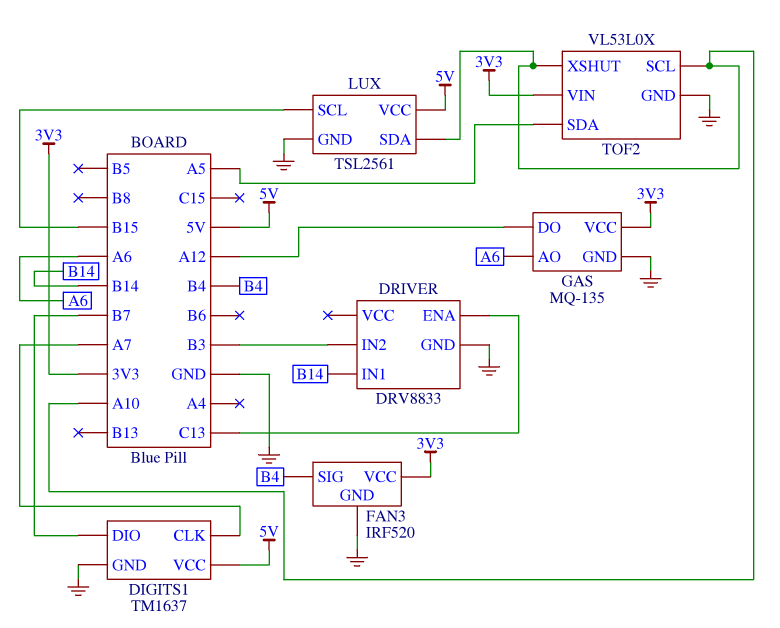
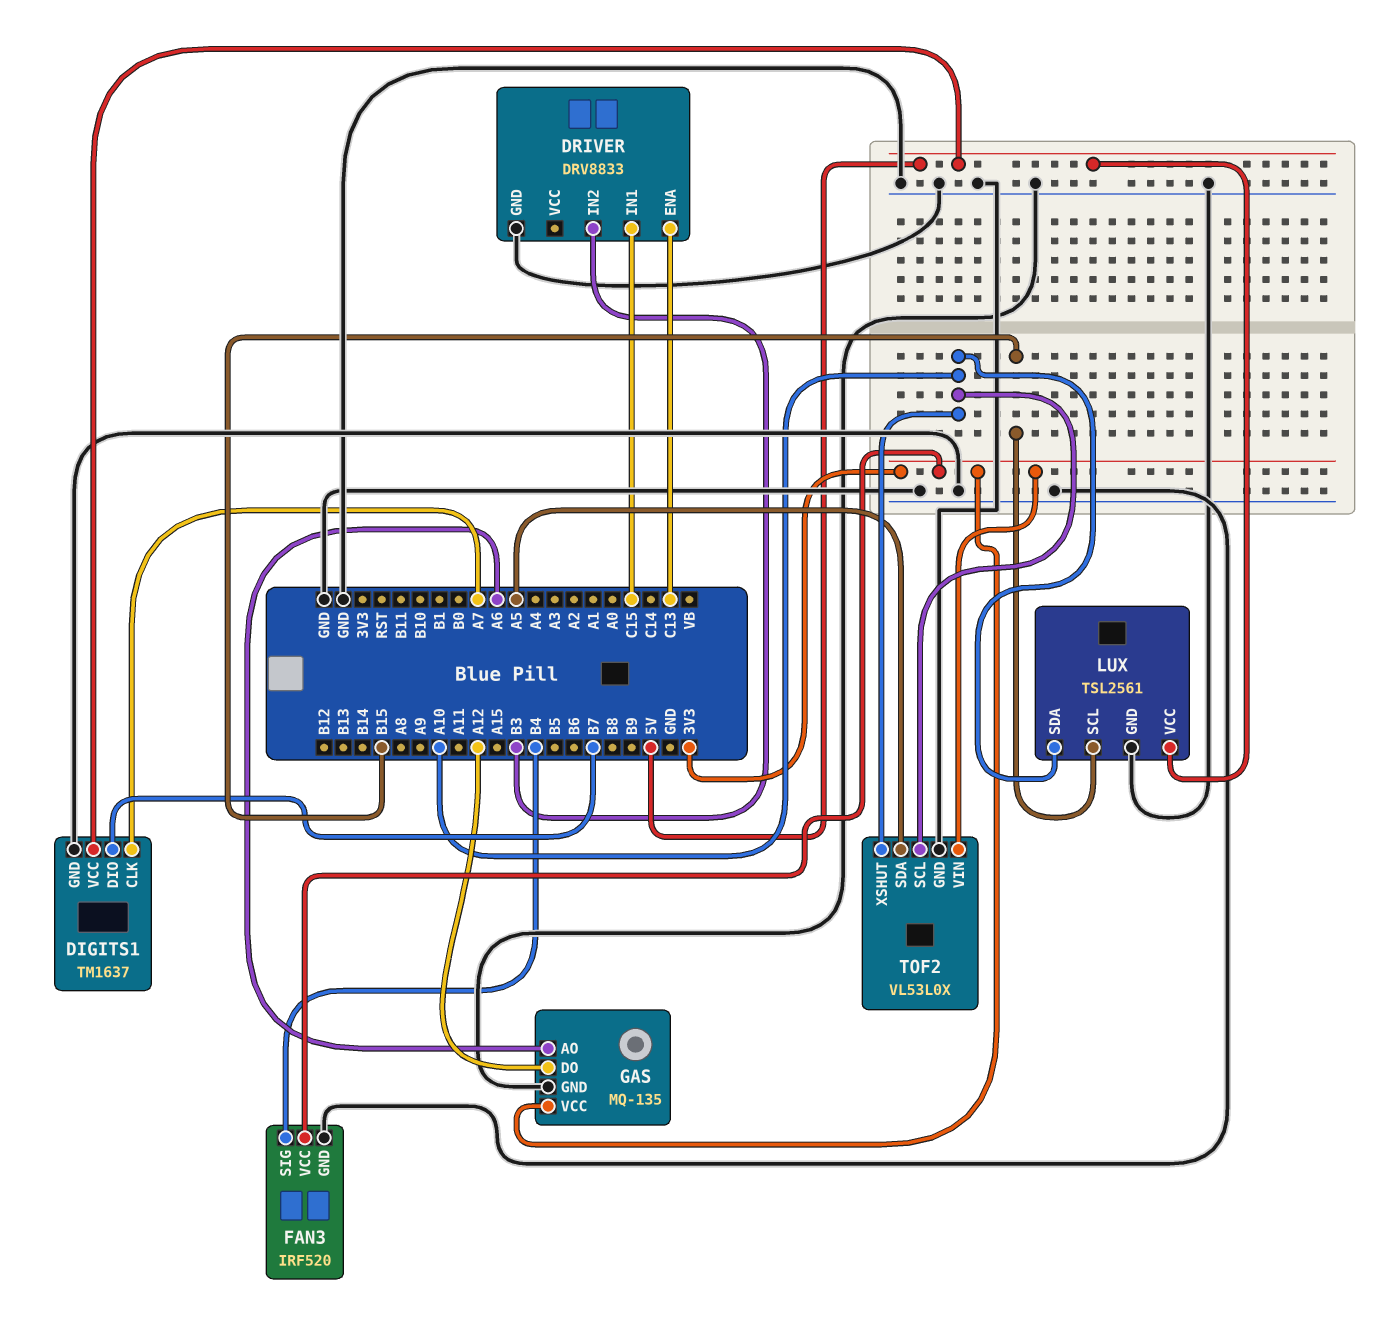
DRIVER pin IN1: B14 -> C15

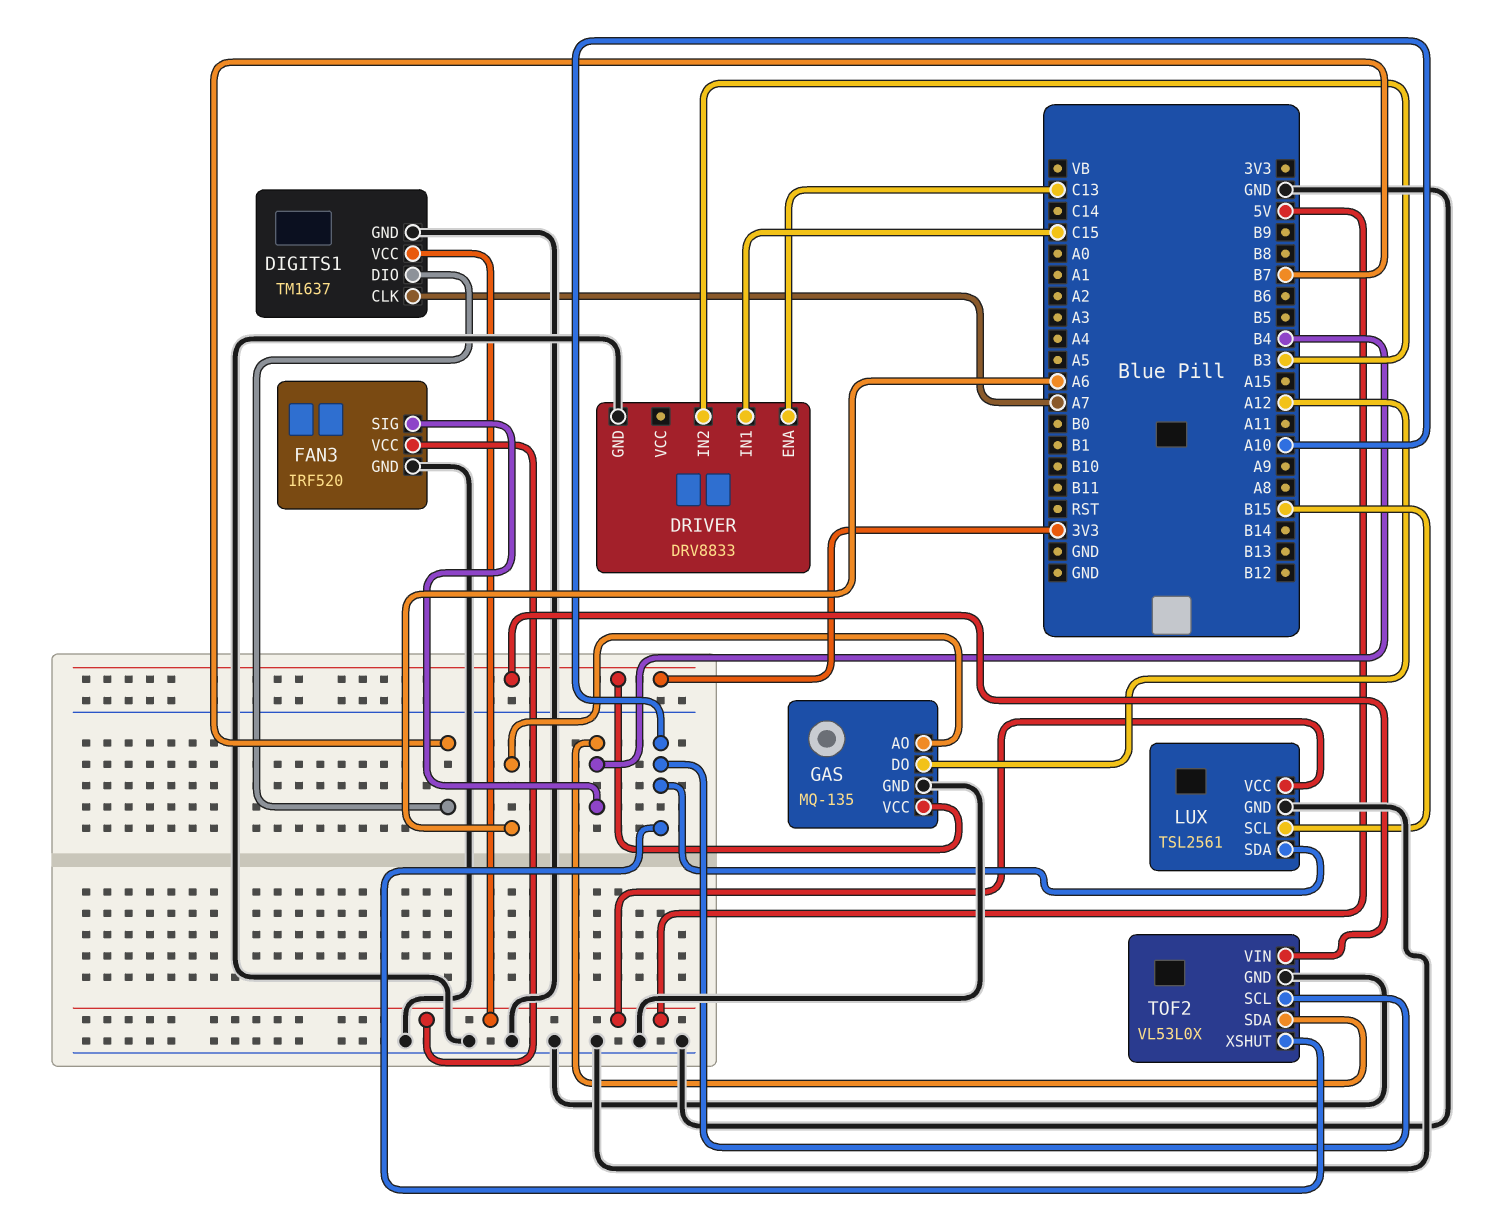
FAN3 pin VCC: 3V3 -> 5V
TOF2 pin SDA: A5 -> B4

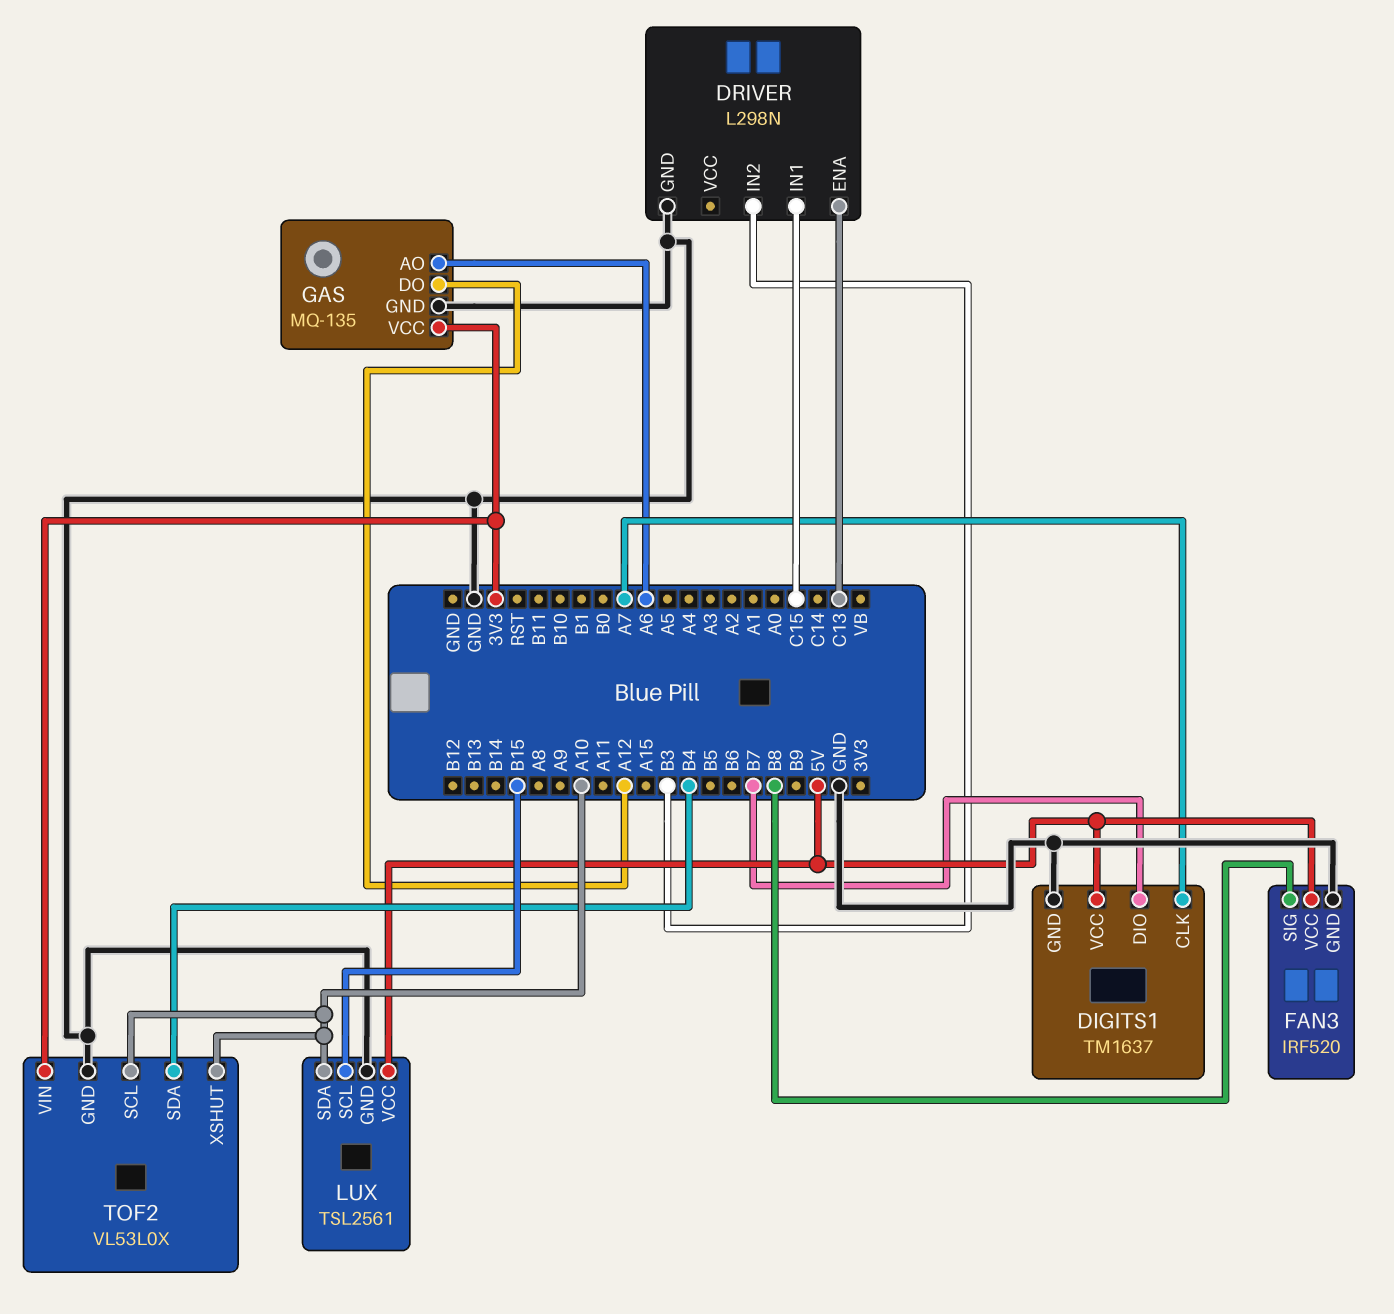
DRIVER: DRV8833 -> L298N
FAN3 pin SIG: B4 -> B8

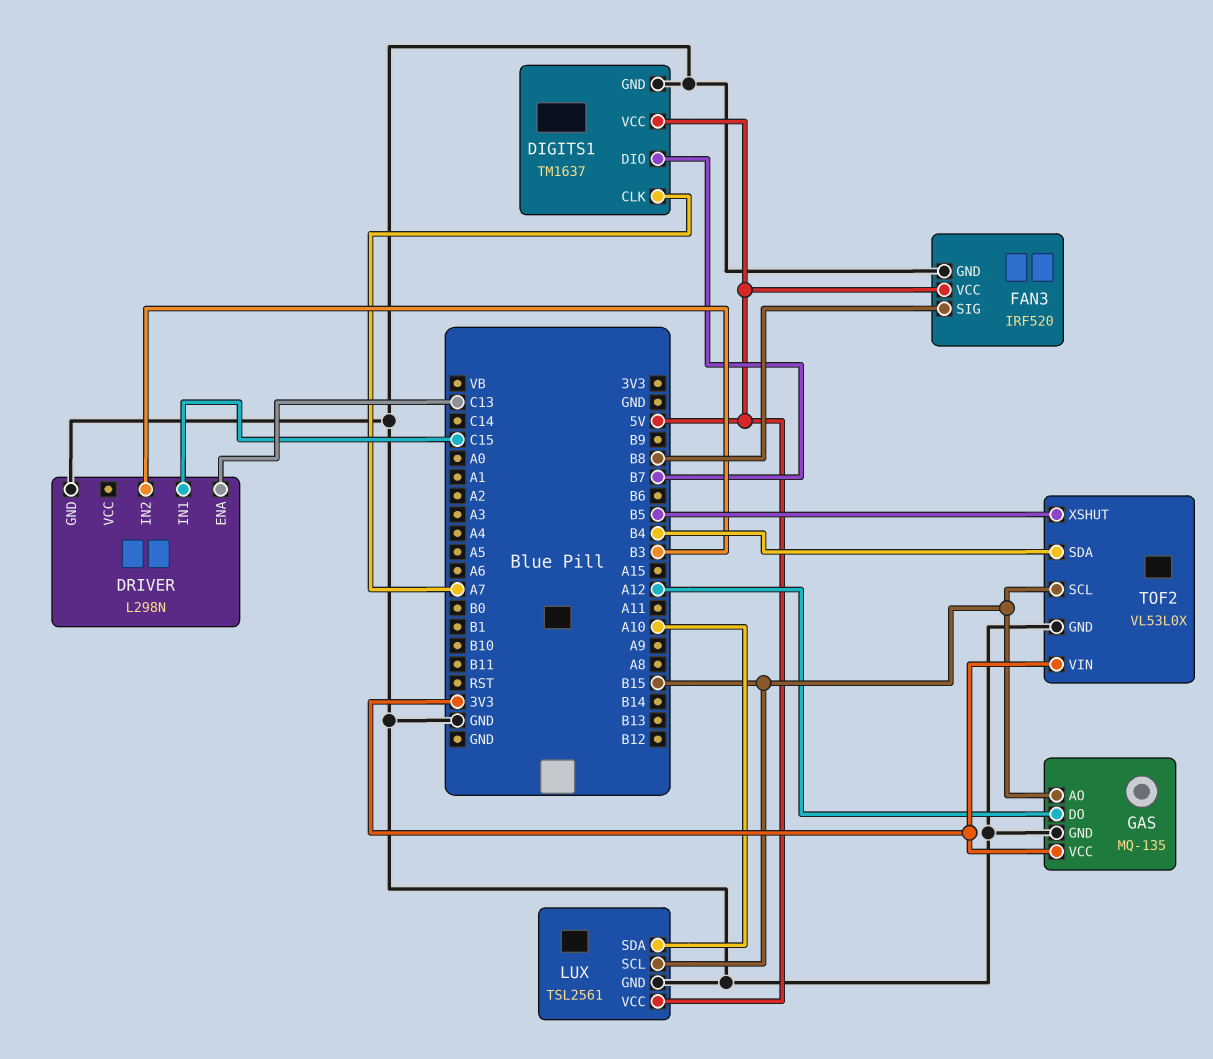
GAS pin AO: A6 -> B15
TOF2 pin SCL: A10 -> B15
TOF2 pin XSHUT: A10 -> B5

